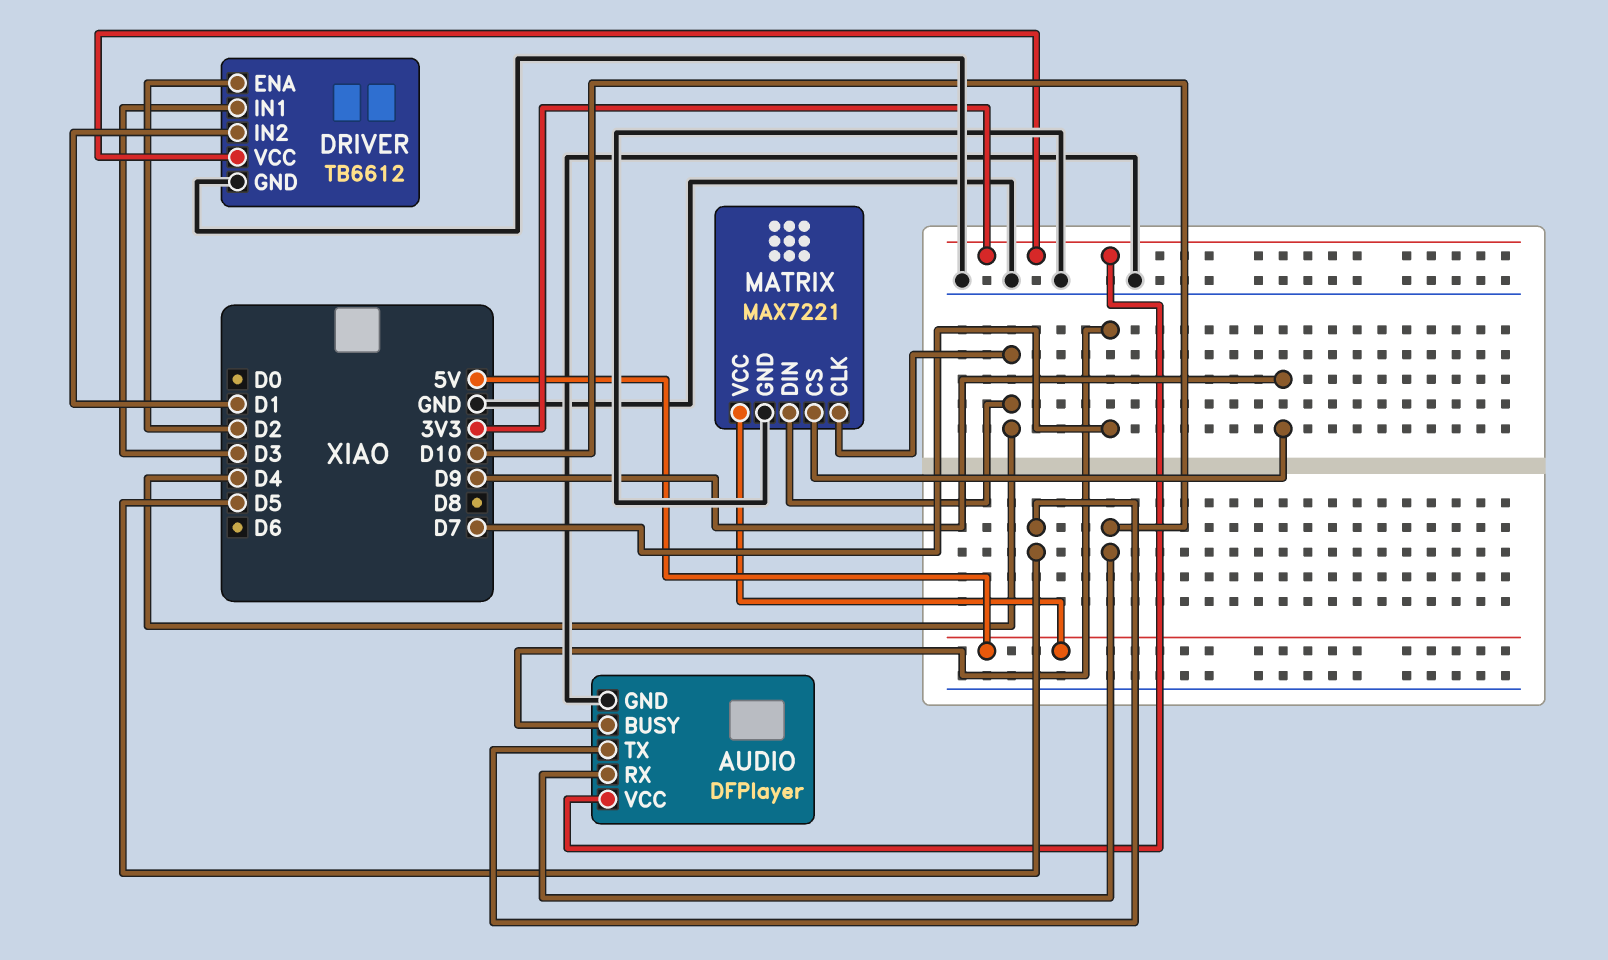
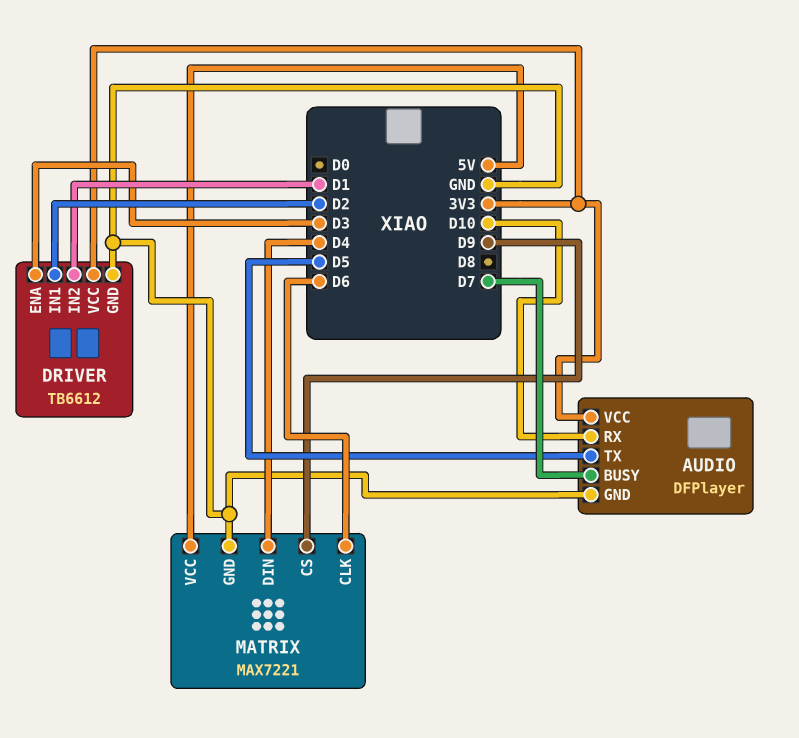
DRIVER pin ENA: D2 -> D3
DRIVER pin IN1: D3 -> D2
MATRIX pin CLK: D4 -> D6

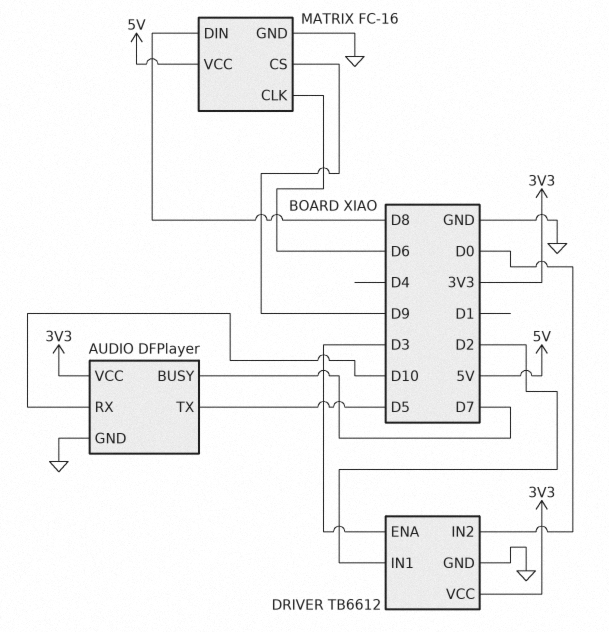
DRIVER pin IN2: D1 -> D0
MATRIX: MAX7221 -> FC-16
MATRIX pin DIN: D4 -> D8

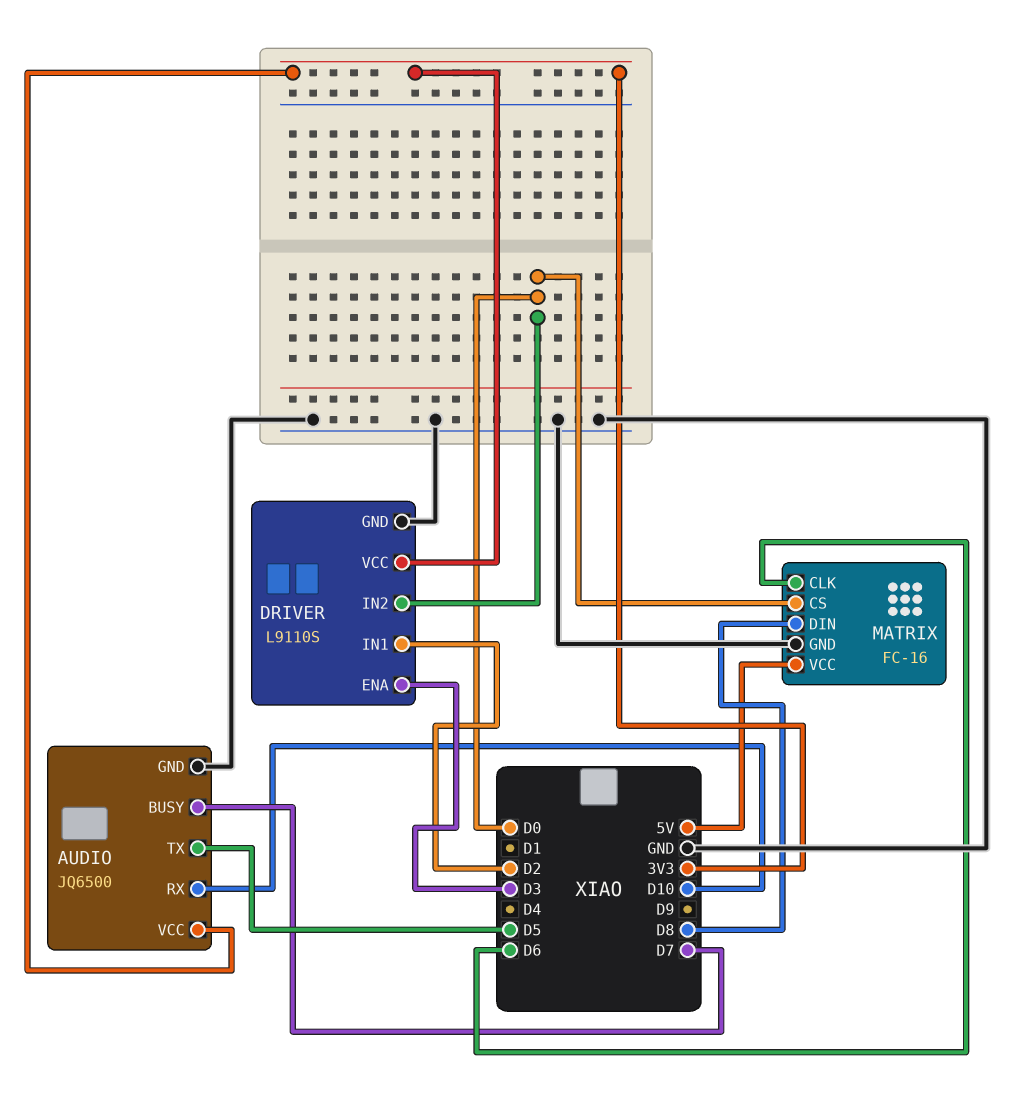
AUDIO: DFPlayer -> JQ6500
DRIVER: TB6612 -> L9110S
MATRIX pin CS: D9 -> D0

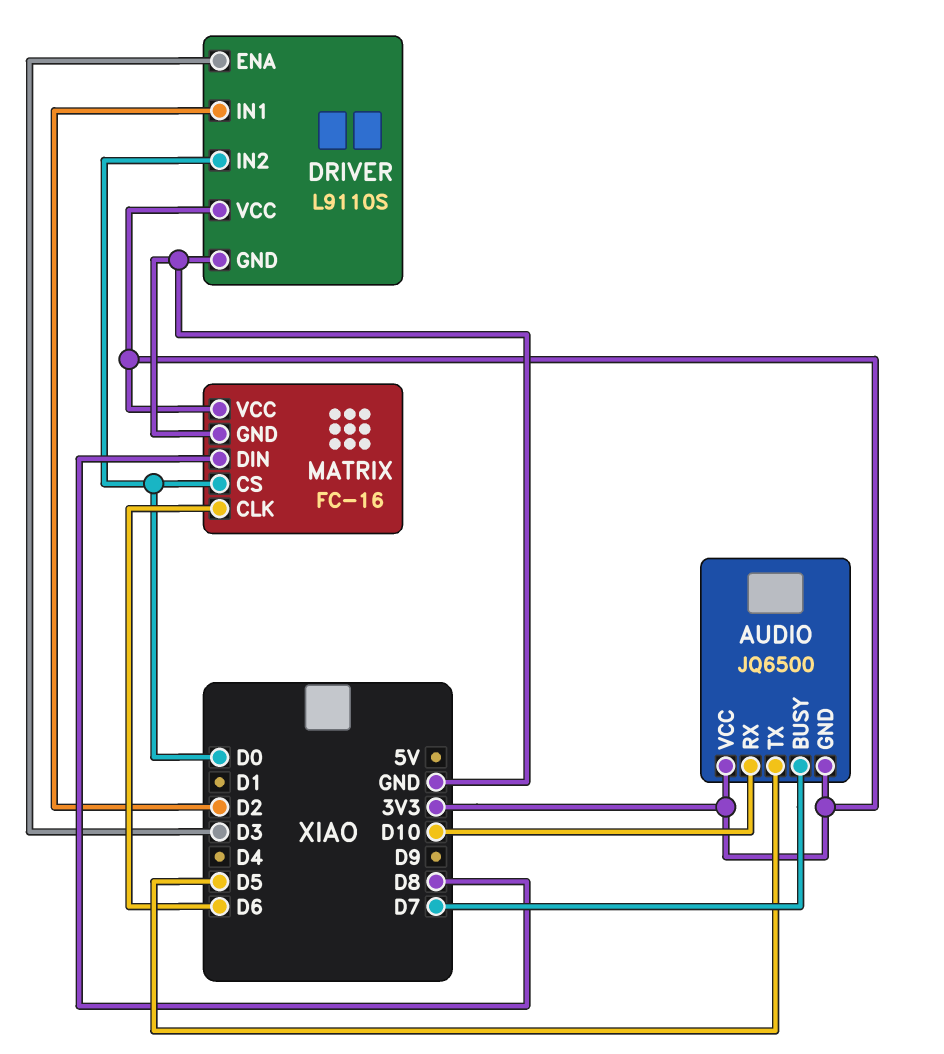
AUDIO pin GND: GND -> 3V3
MATRIX pin VCC: 5V -> 3V3

